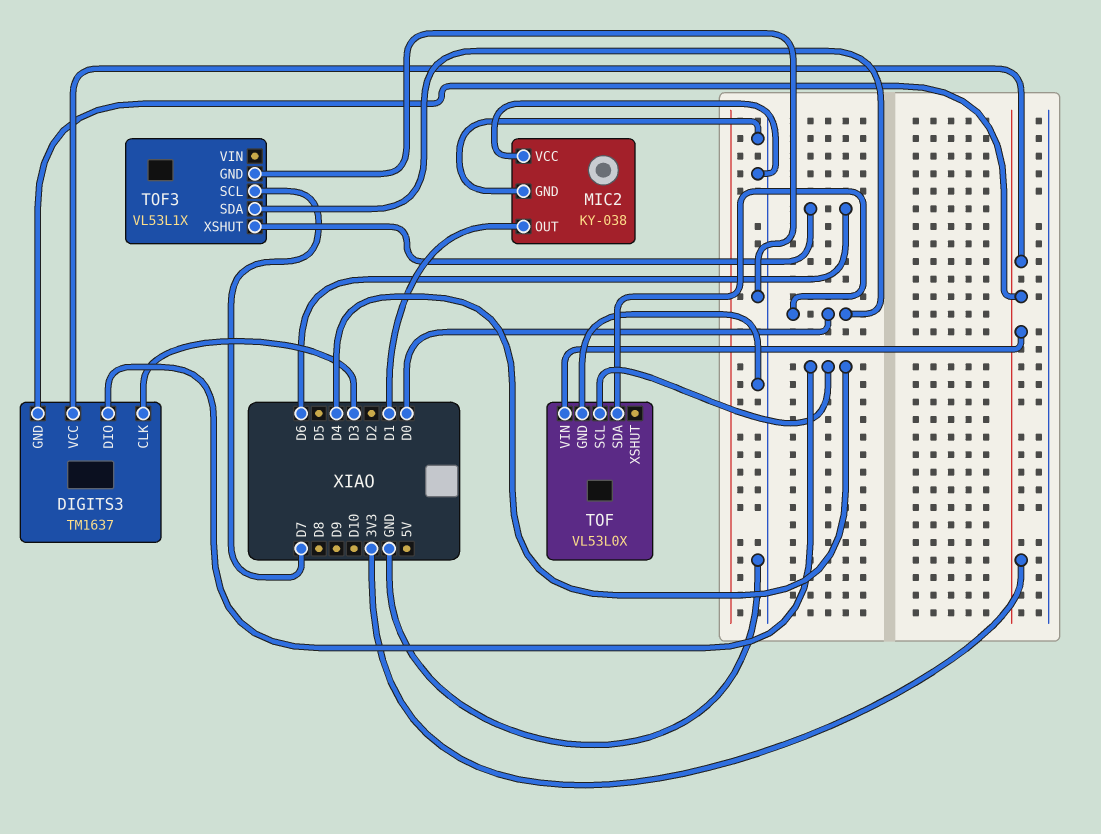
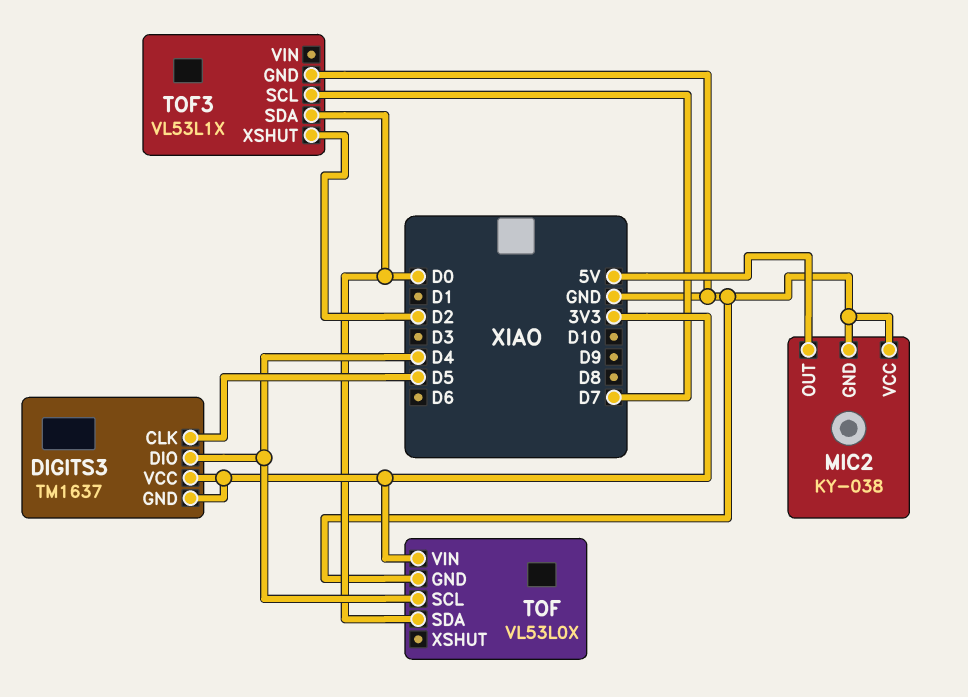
DIGITS3 pin CLK: D3 -> D5
MIC2 pin OUT: D1 -> 5V
TOF3 pin XSHUT: D6 -> D2

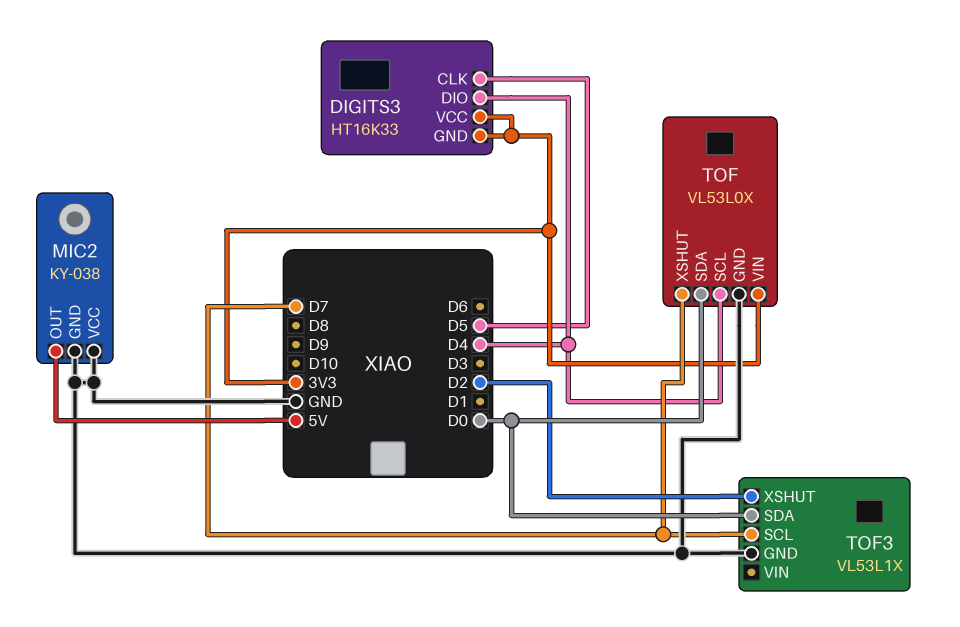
DIGITS3: TM1637 -> HT16K33
TOF pin XSHUT: none -> D7

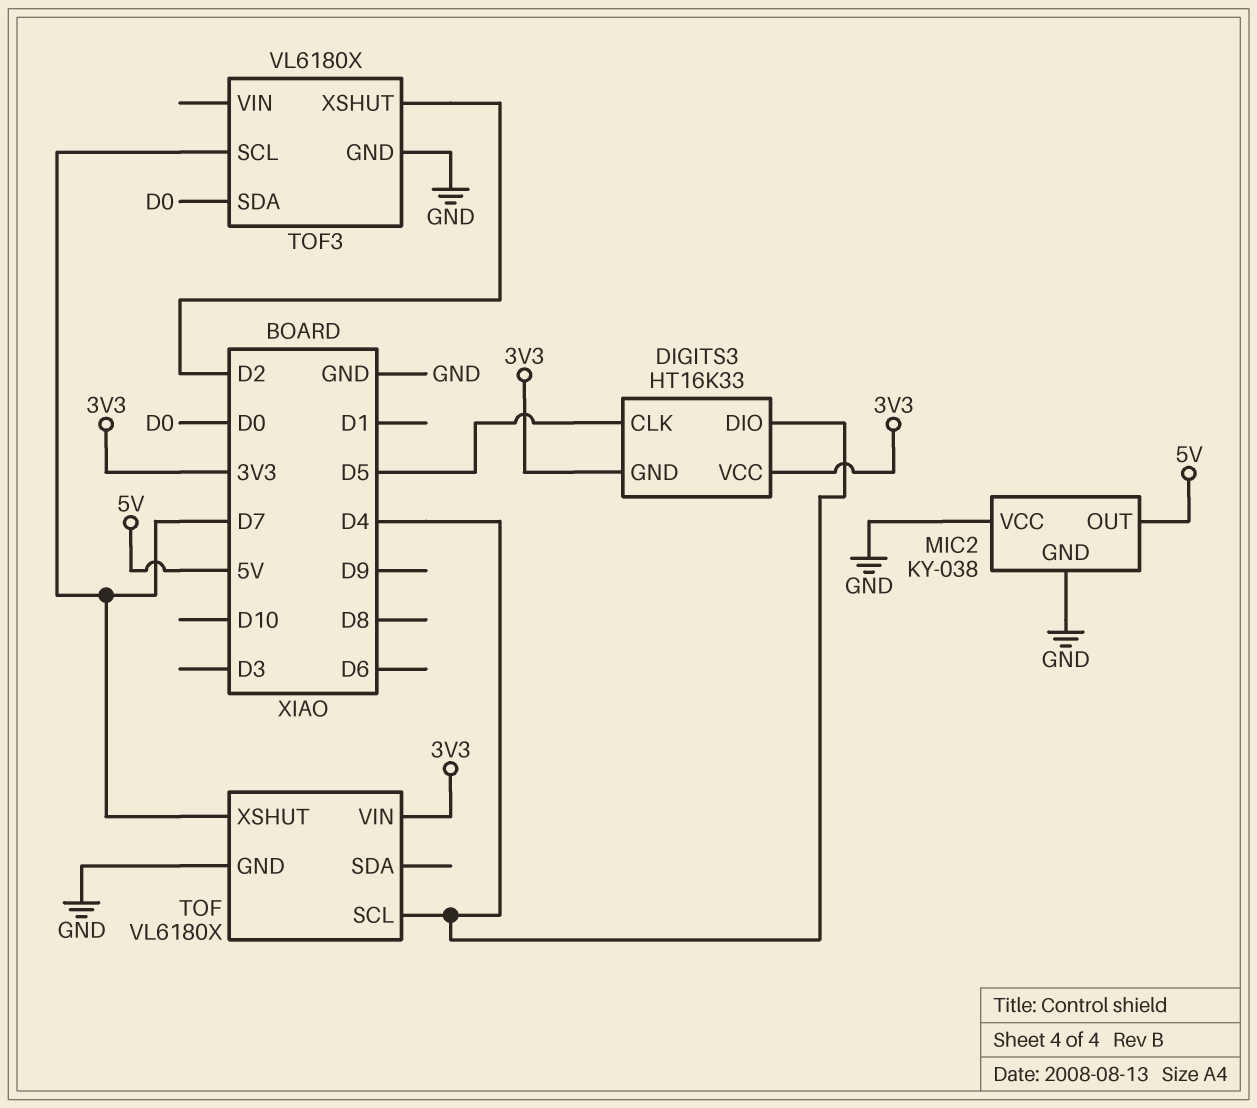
TOF: VL53L0X -> VL6180X
TOF pin SDA: D0 -> none
TOF3: VL53L1X -> VL6180X

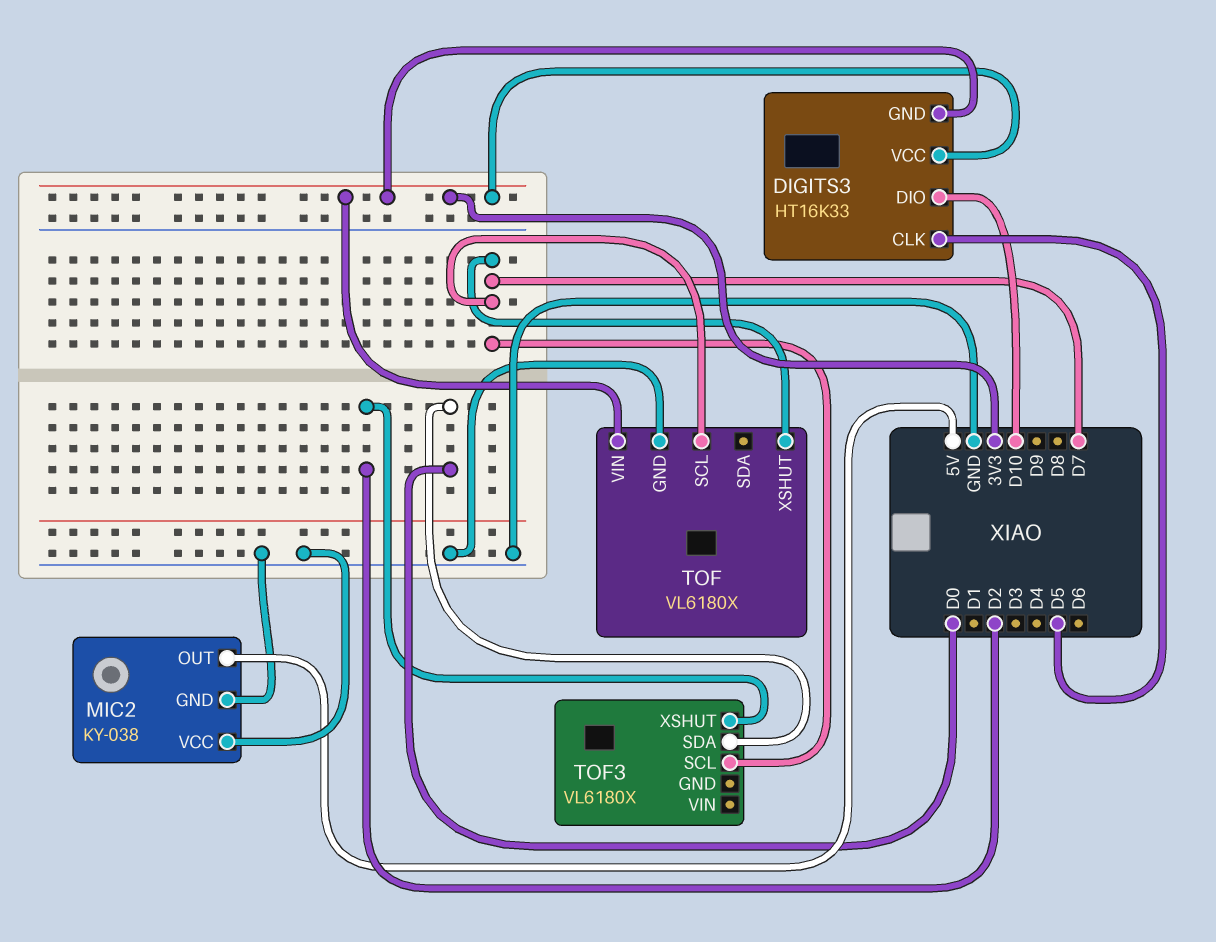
DIGITS3 pin DIO: D4 -> D10
TOF pin SCL: D4 -> D7
TOF3 pin GND: GND -> none

